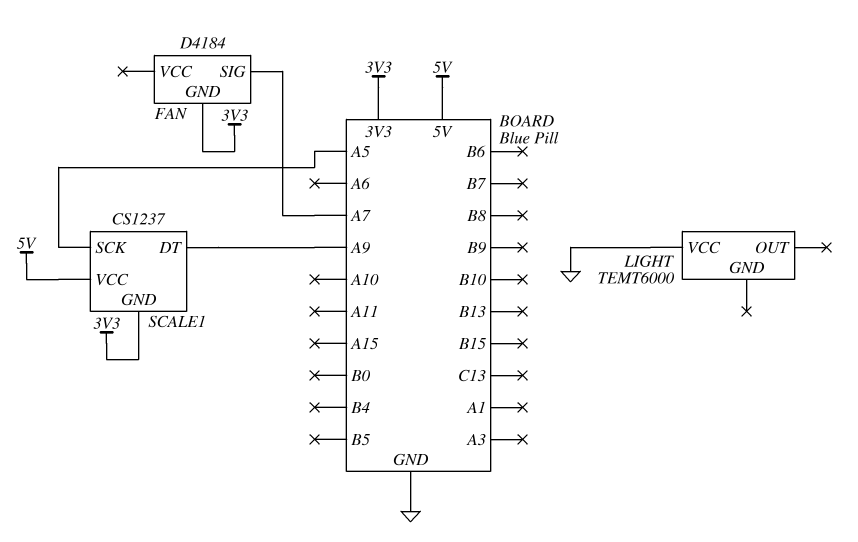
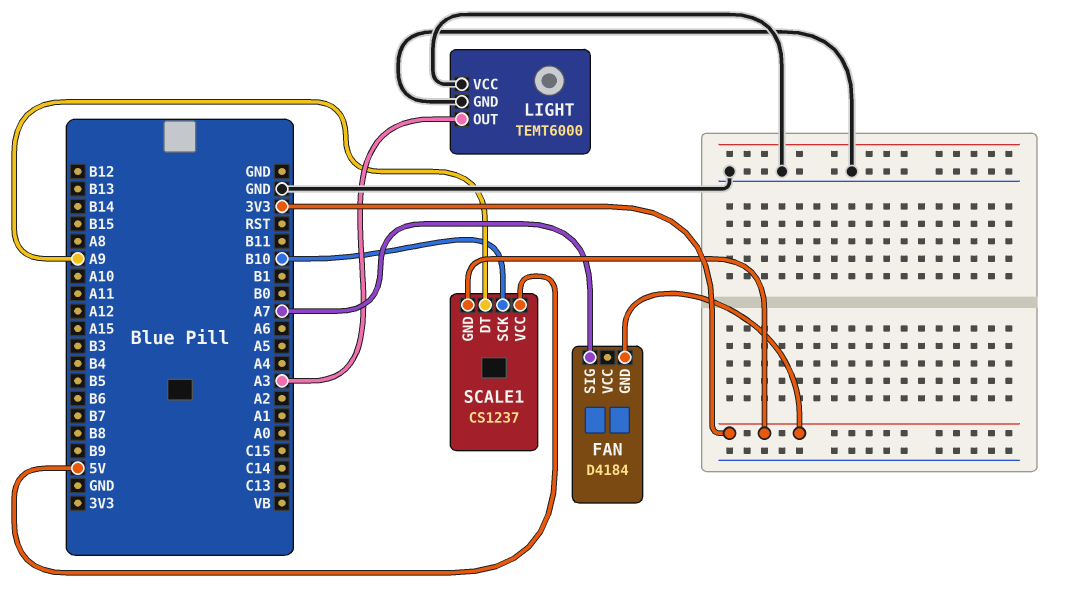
LIGHT pin GND: none -> GND
LIGHT pin OUT: none -> A3
SCALE1 pin SCK: A5 -> B10

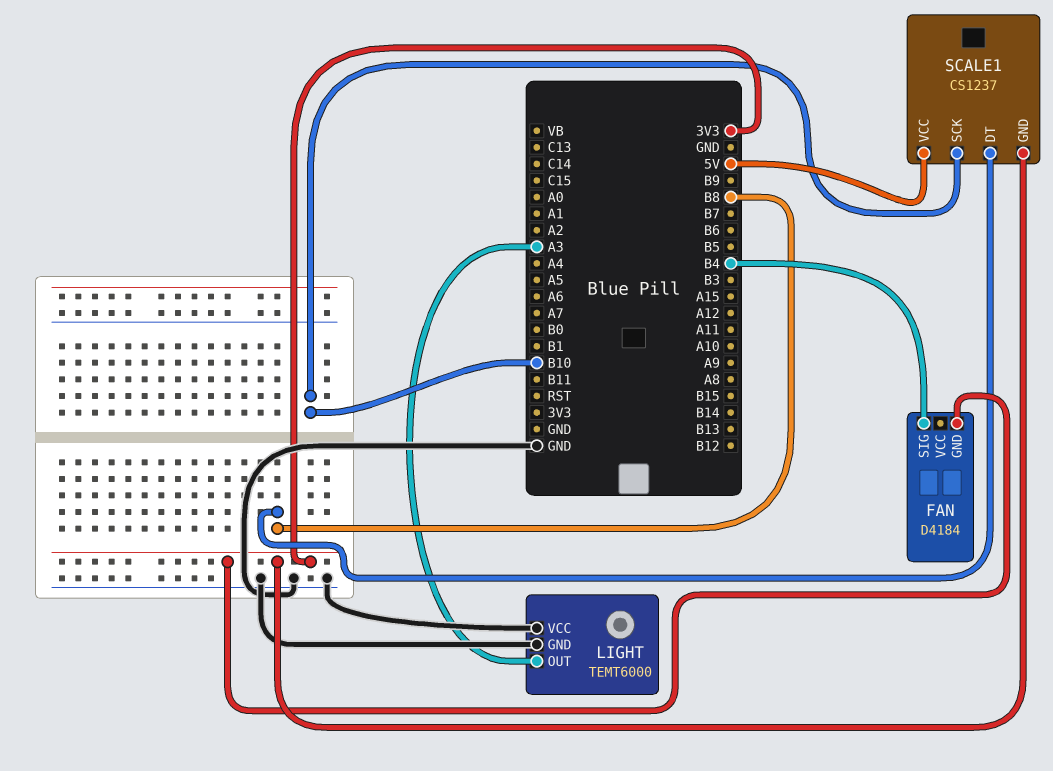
FAN pin SIG: A7 -> B4
SCALE1 pin DT: A9 -> B8

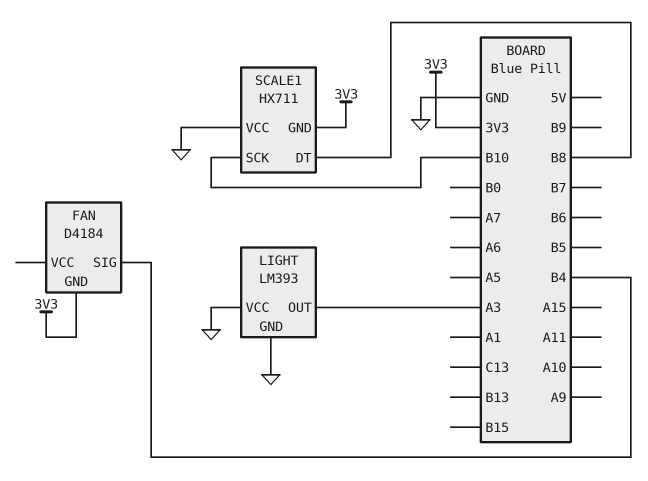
LIGHT: TEMT6000 -> LM393
SCALE1: CS1237 -> HX711
SCALE1 pin VCC: 5V -> GND

